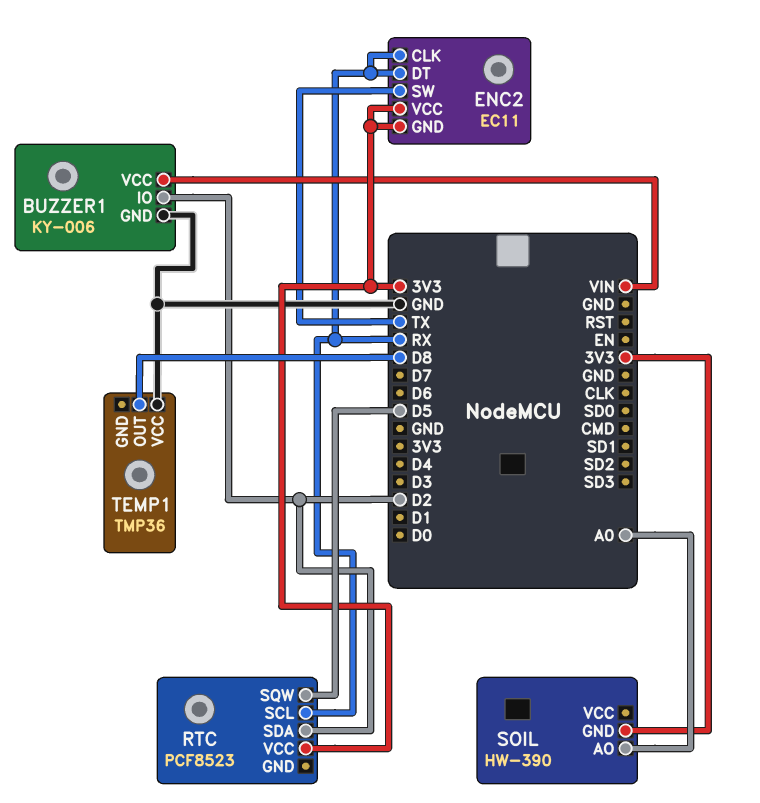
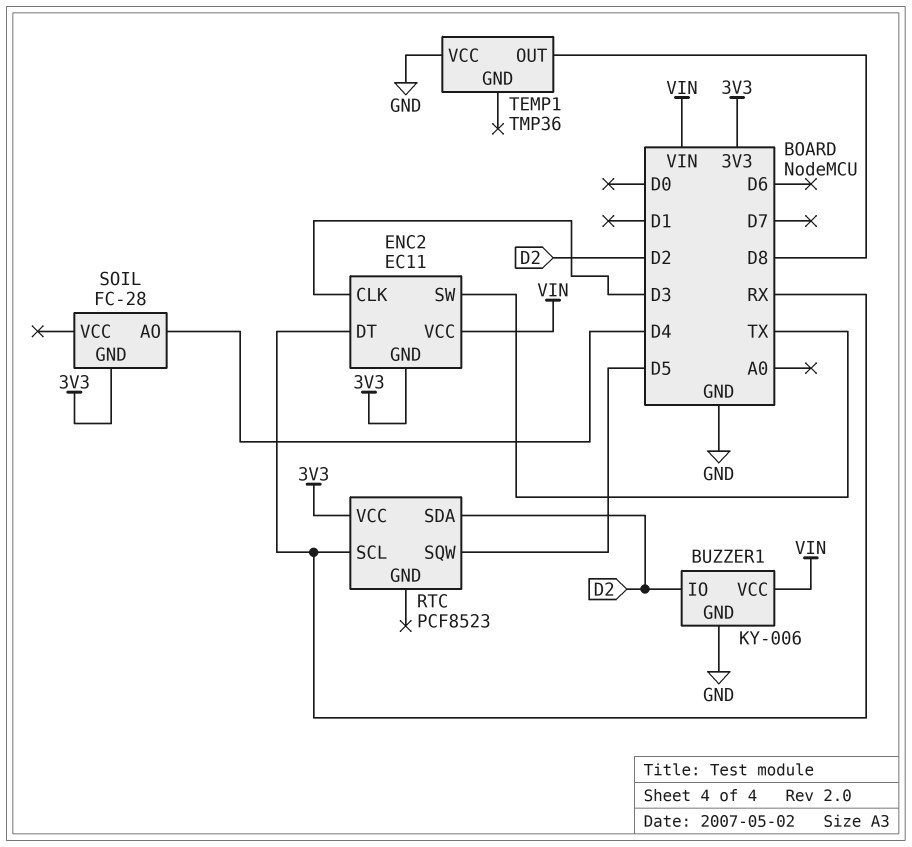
ENC2 pin CLK: RX -> D3
ENC2 pin VCC: 3V3 -> VIN
SOIL: HW-390 -> FC-28
SOIL pin AO: A0 -> D4

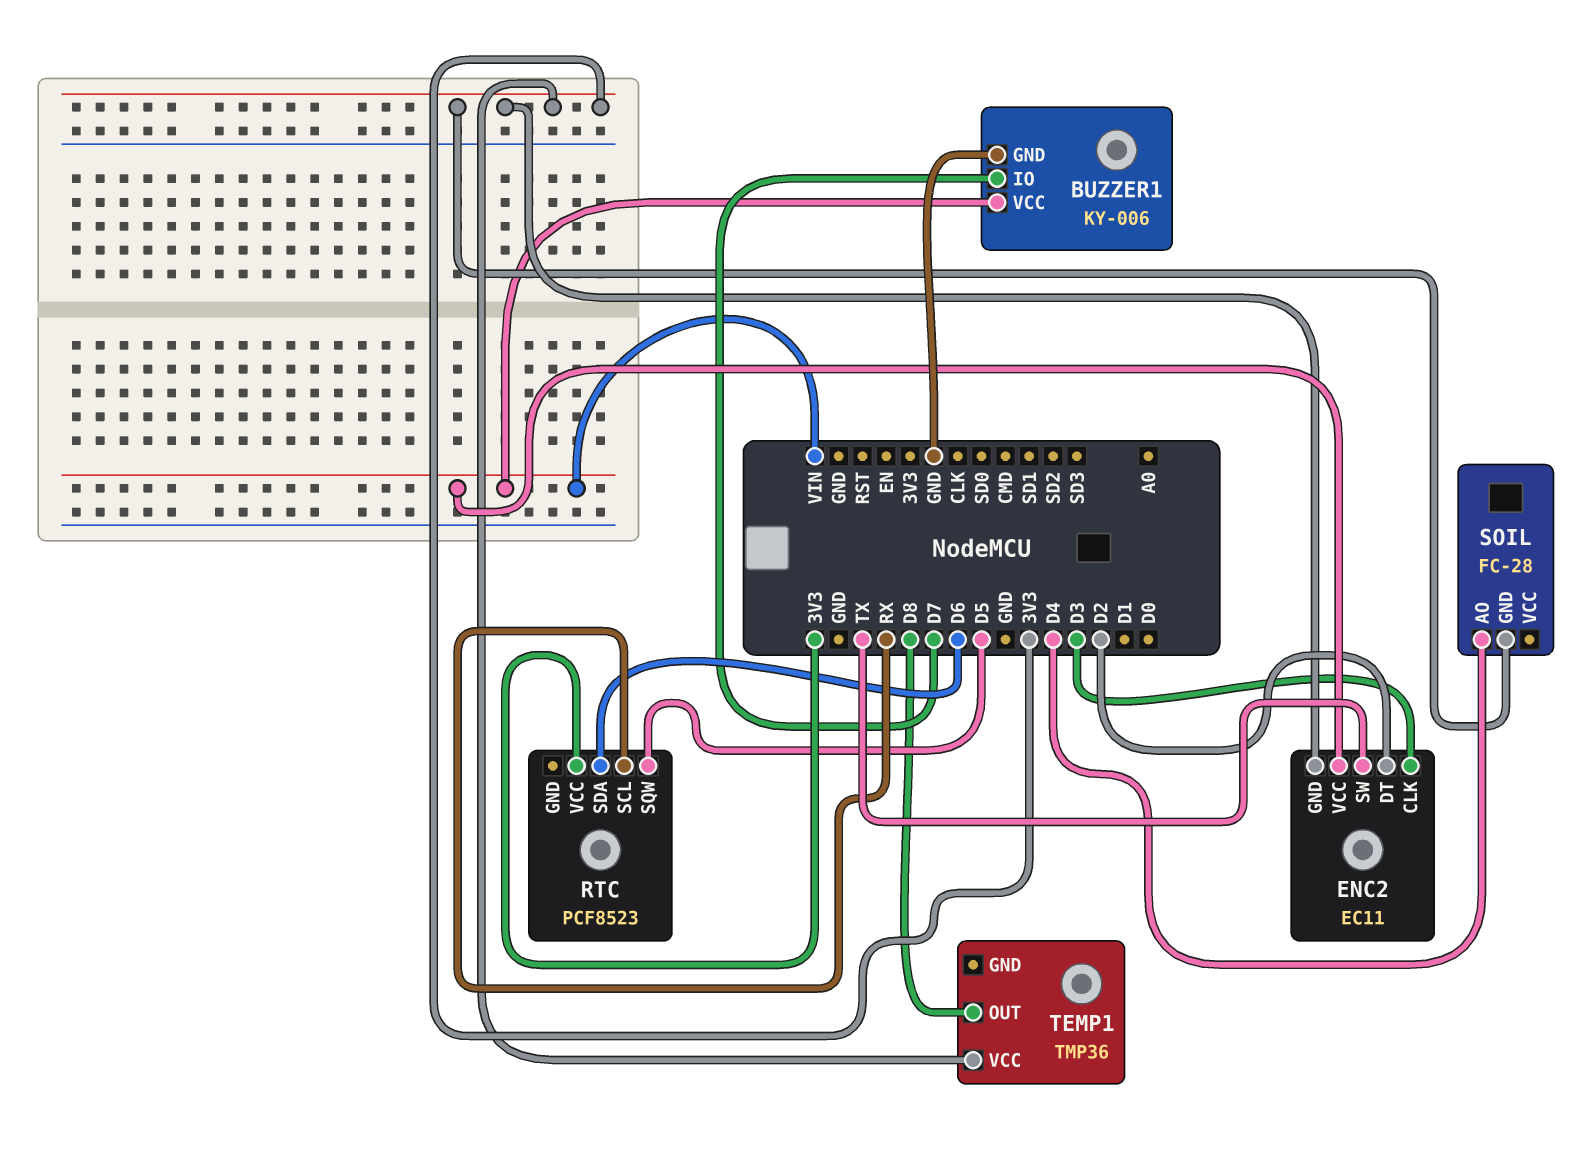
BUZZER1 pin IO: D2 -> D7
ENC2 pin DT: RX -> D2
RTC pin SDA: D2 -> D6
TEMP1 pin VCC: GND -> 3V3

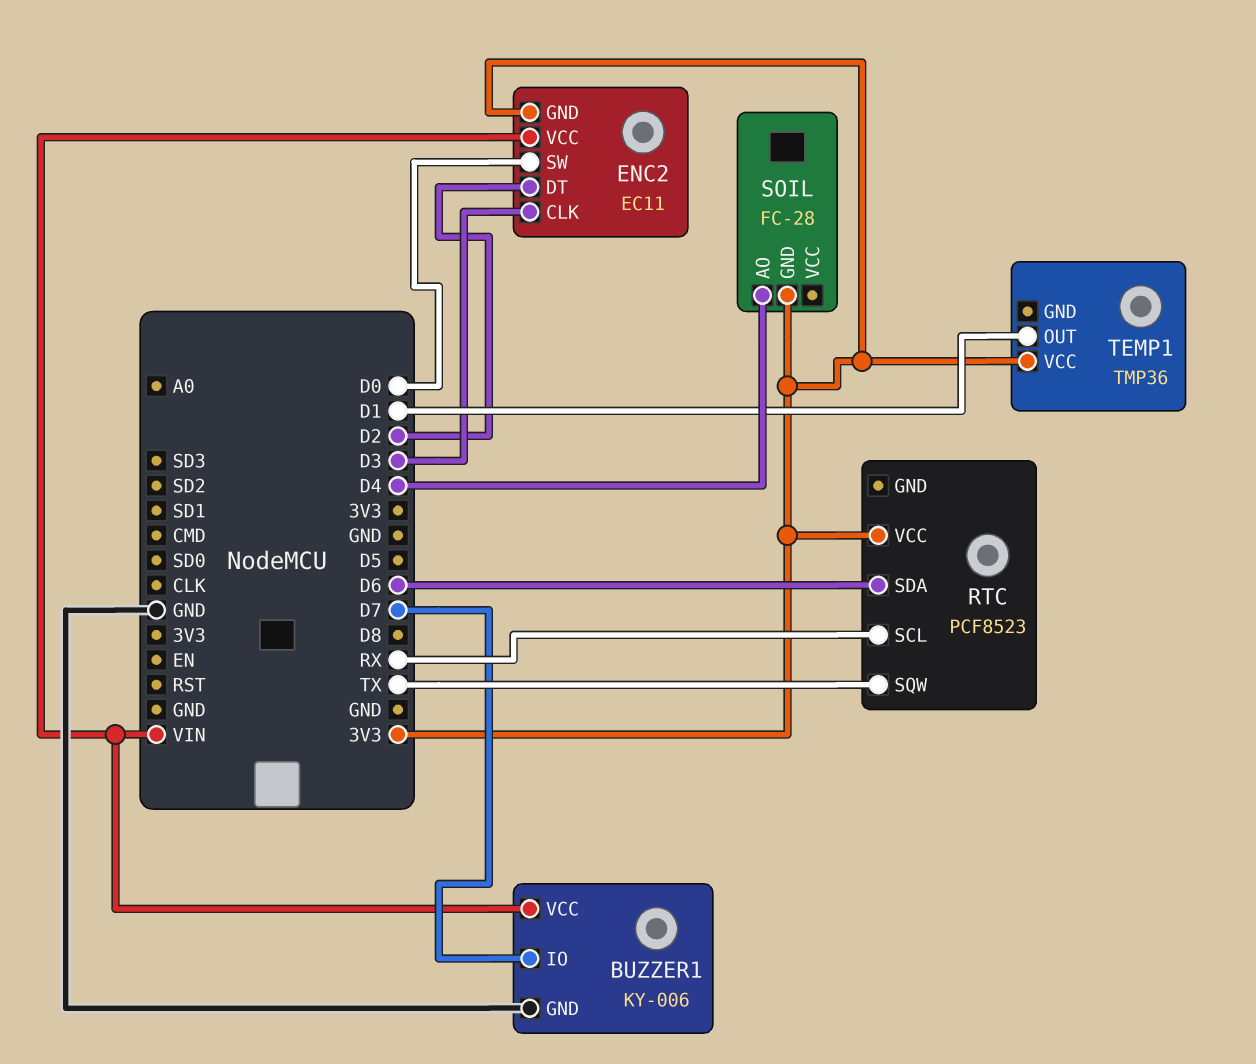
ENC2 pin SW: TX -> D0
RTC pin SQW: D5 -> TX
TEMP1 pin OUT: D8 -> D1

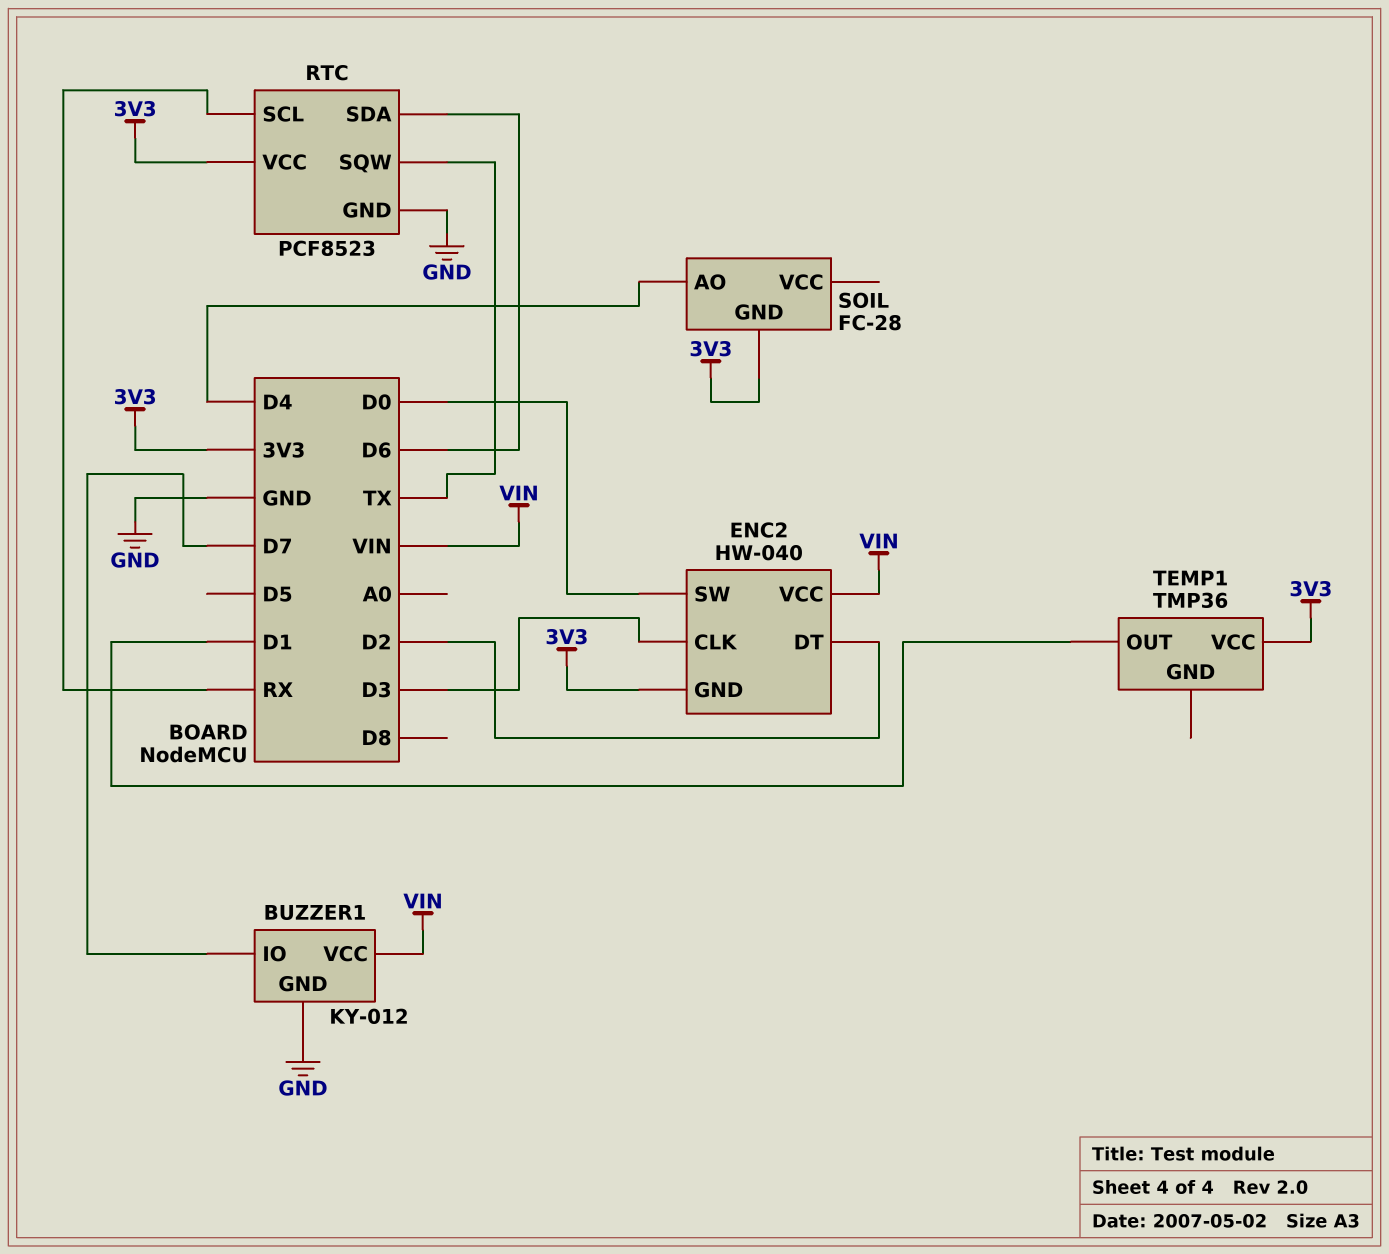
BUZZER1: KY-006 -> KY-012
ENC2: EC11 -> HW-040
RTC pin GND: none -> GND

